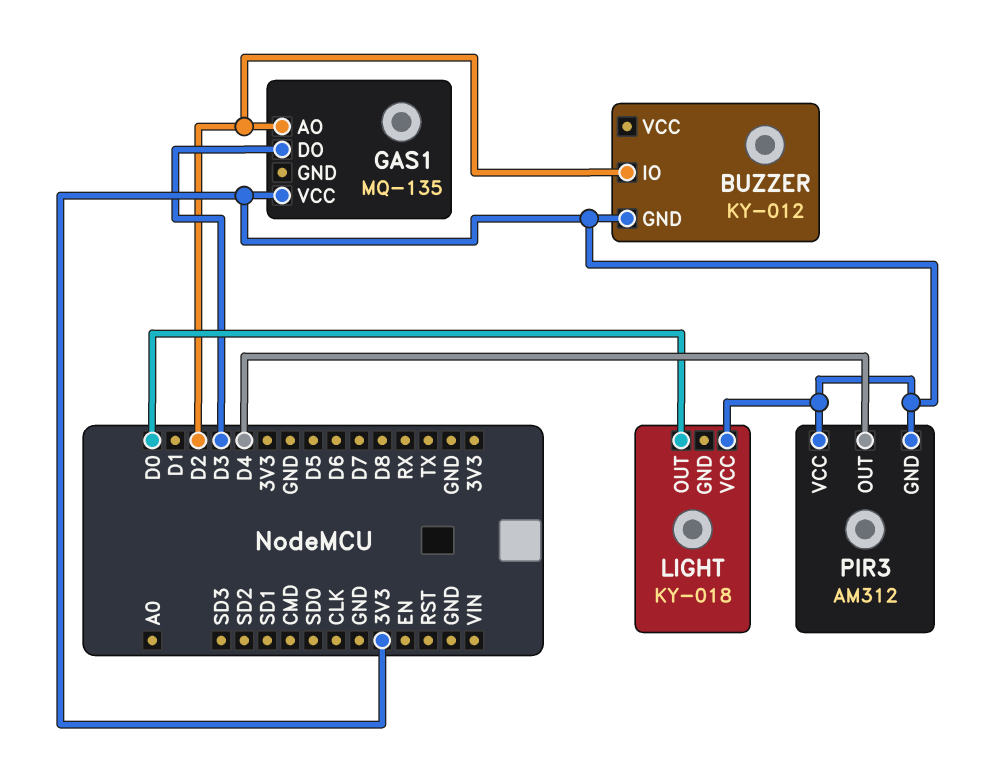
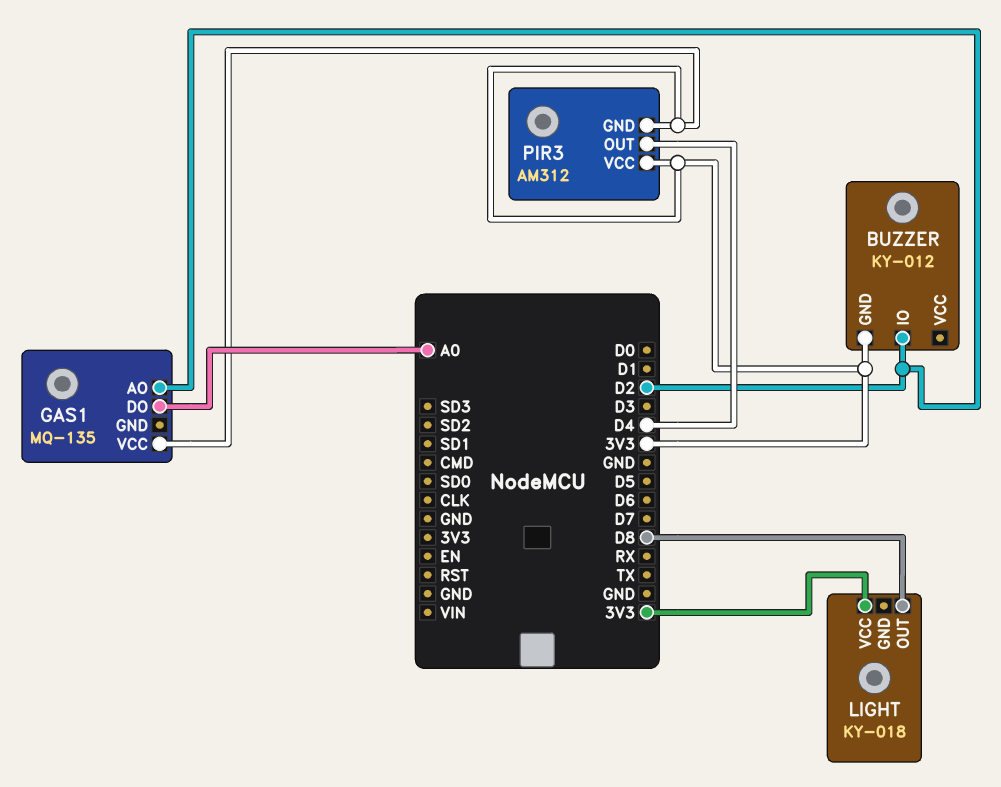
GAS1 pin DO: D3 -> A0
LIGHT pin OUT: D0 -> D8

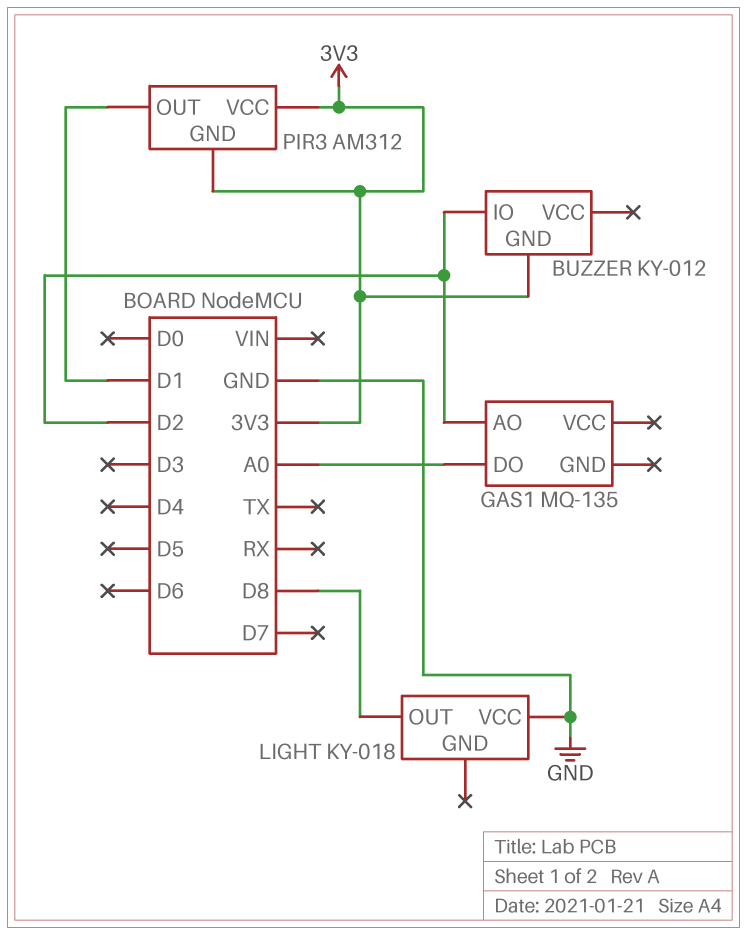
GAS1 pin VCC: 3V3 -> none
LIGHT pin VCC: 3V3 -> GND
PIR3 pin OUT: D4 -> D1

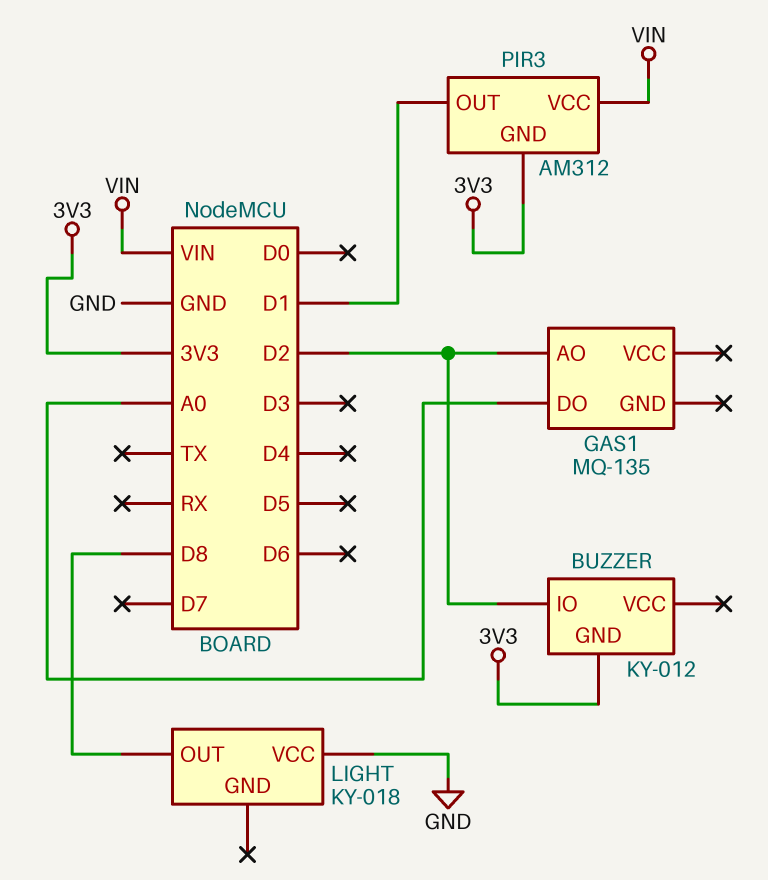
PIR3 pin VCC: 3V3 -> VIN

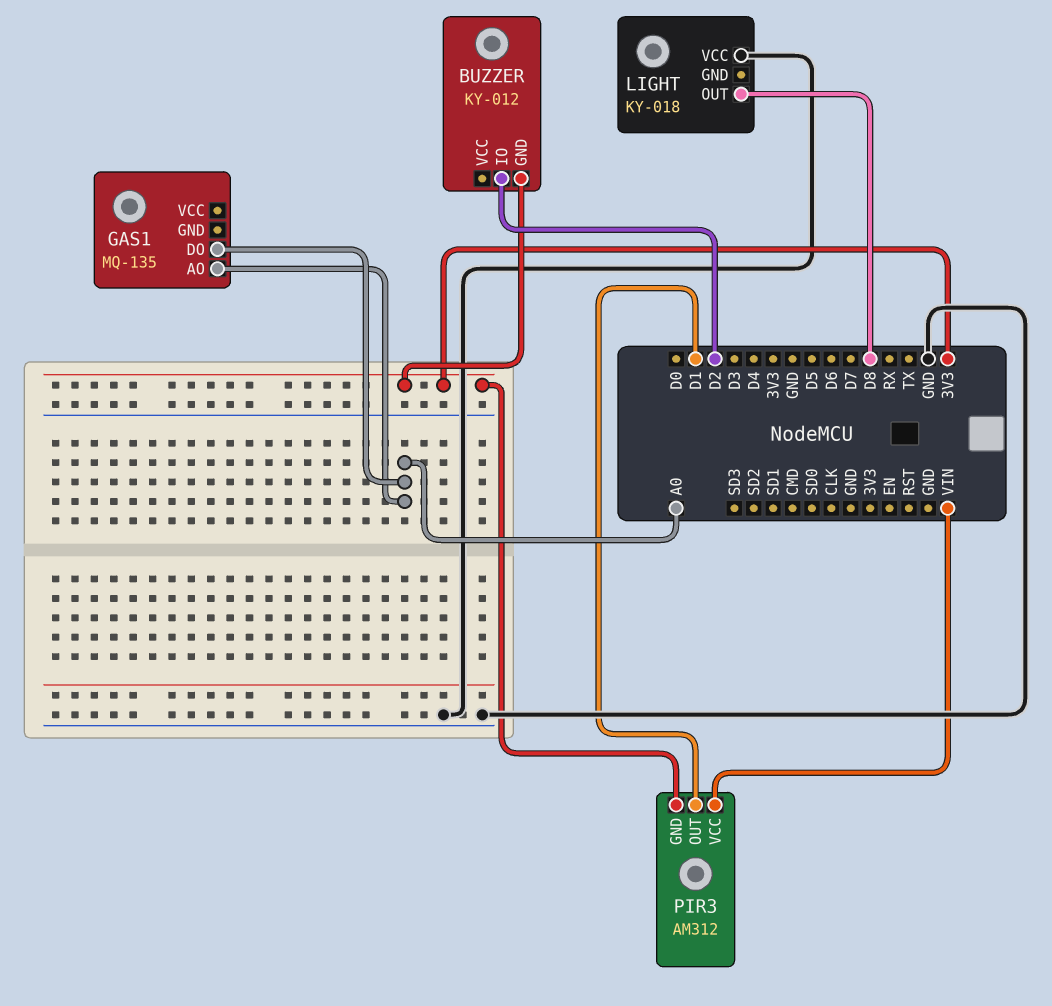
GAS1 pin AO: D2 -> A0

